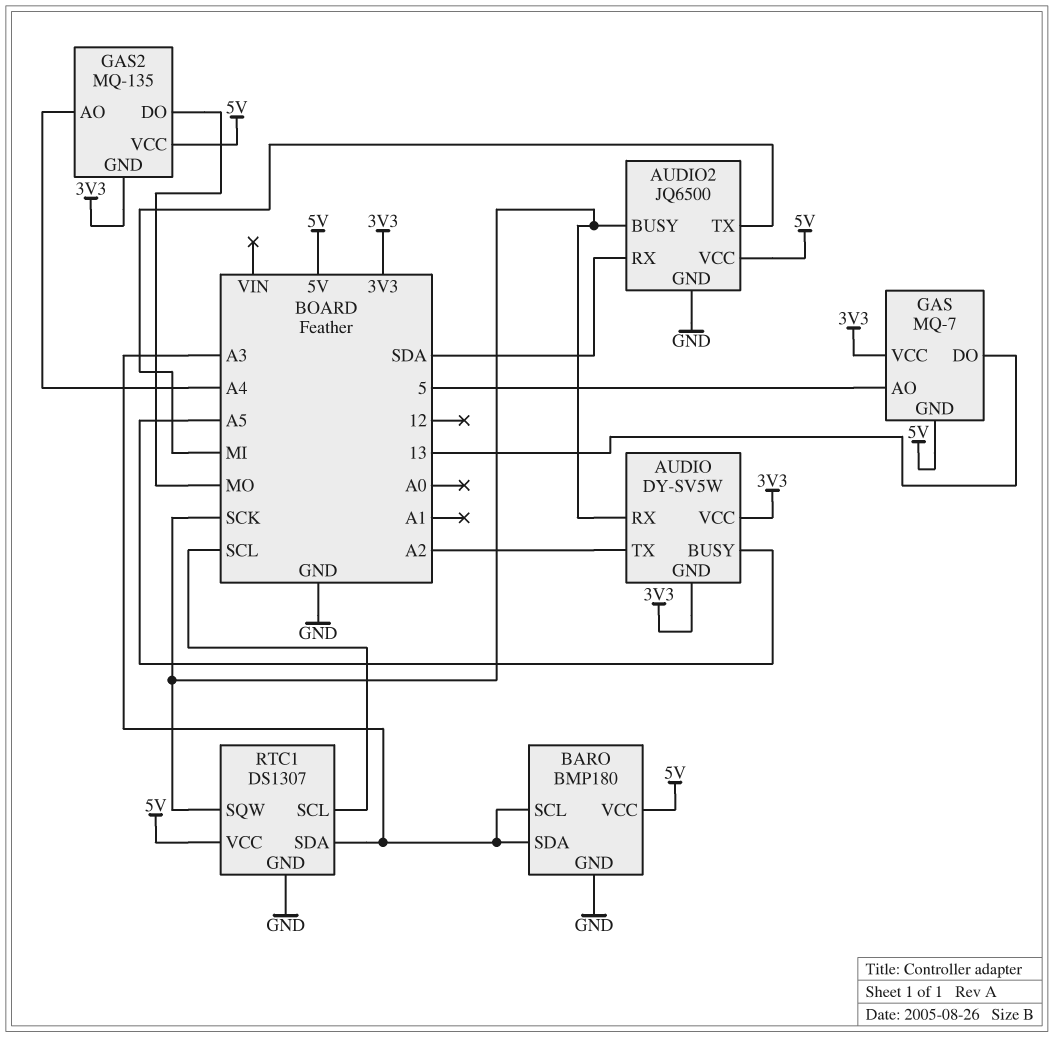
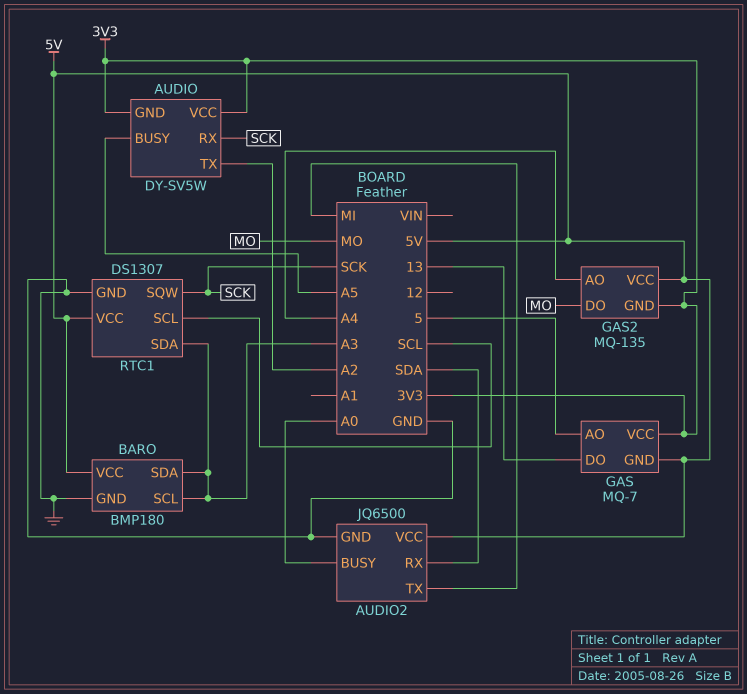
AUDIO2 pin BUSY: SCK -> A0

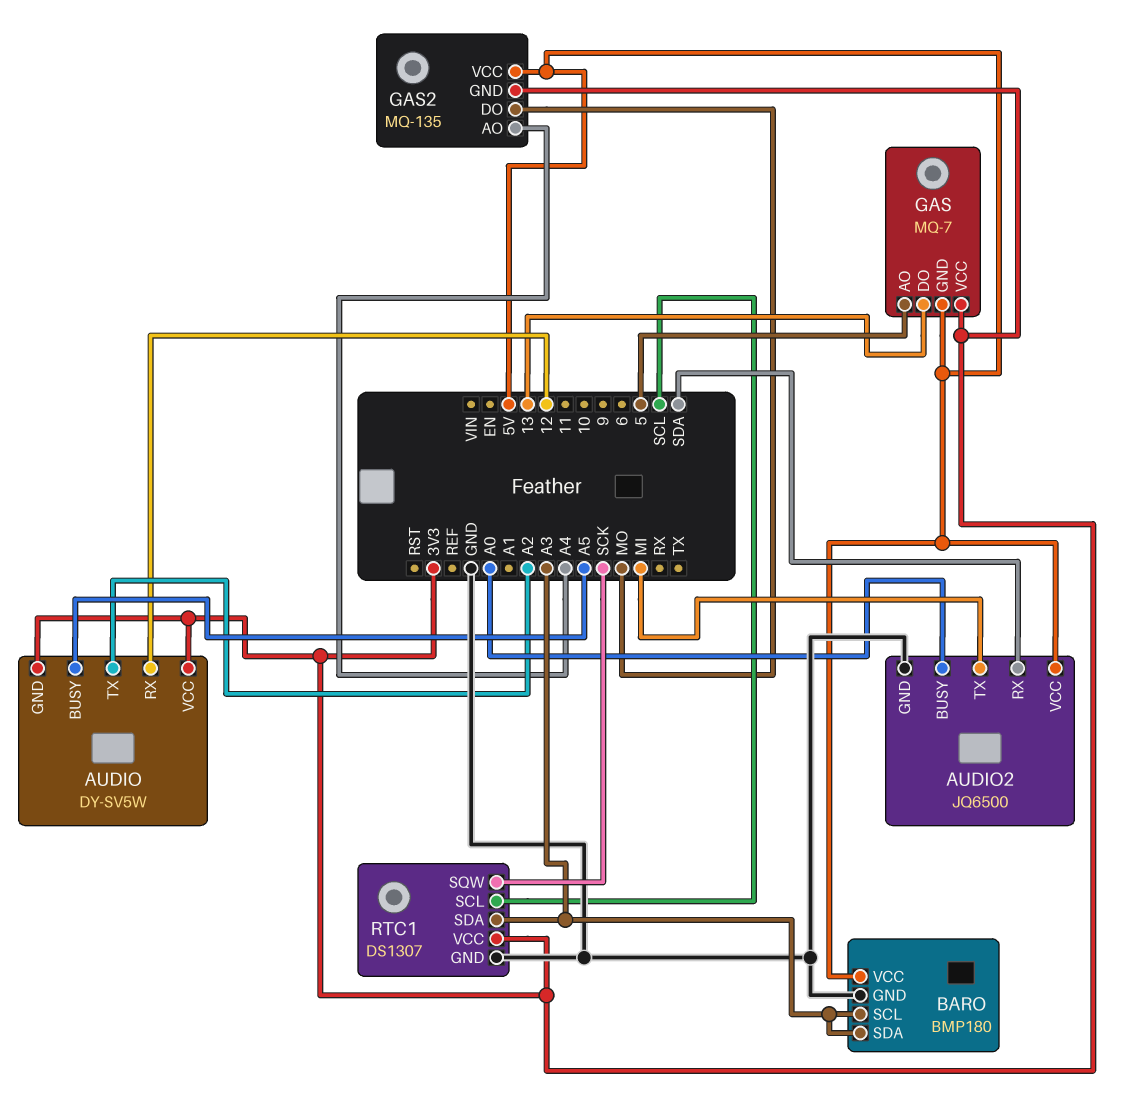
AUDIO pin RX: SCK -> 12
RTC1 pin VCC: 5V -> 3V3

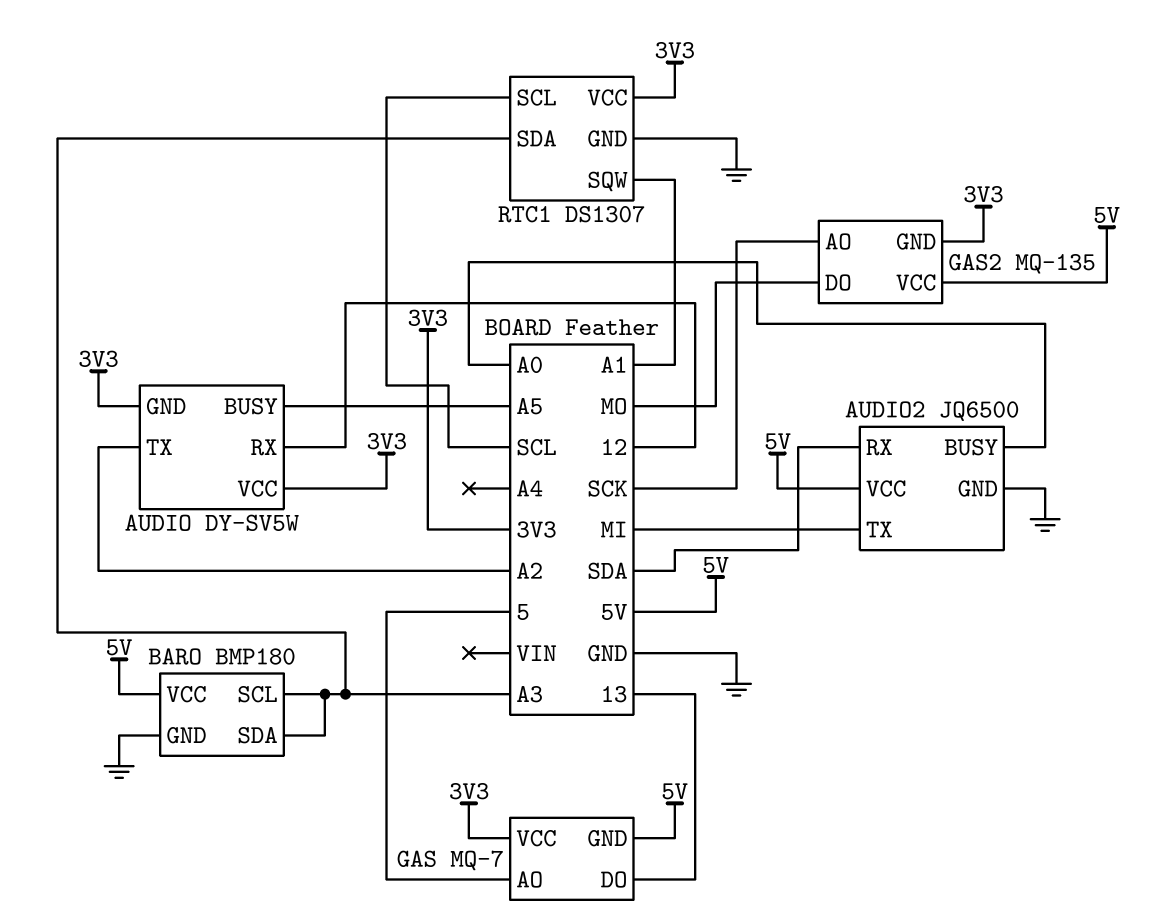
GAS2 pin AO: A4 -> SCK
RTC1 pin SQW: SCK -> A1

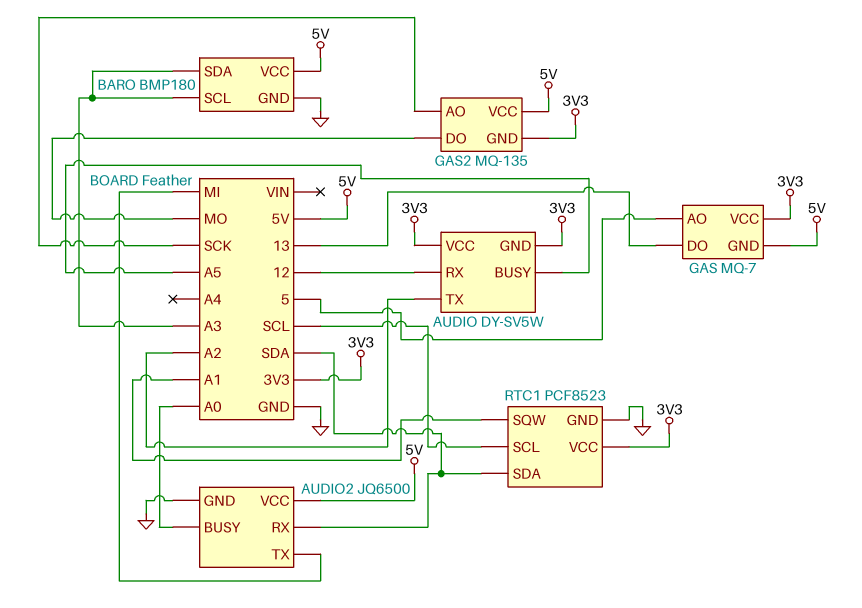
RTC1: DS1307 -> PCF8523
RTC1 pin SDA: A3 -> SDA

